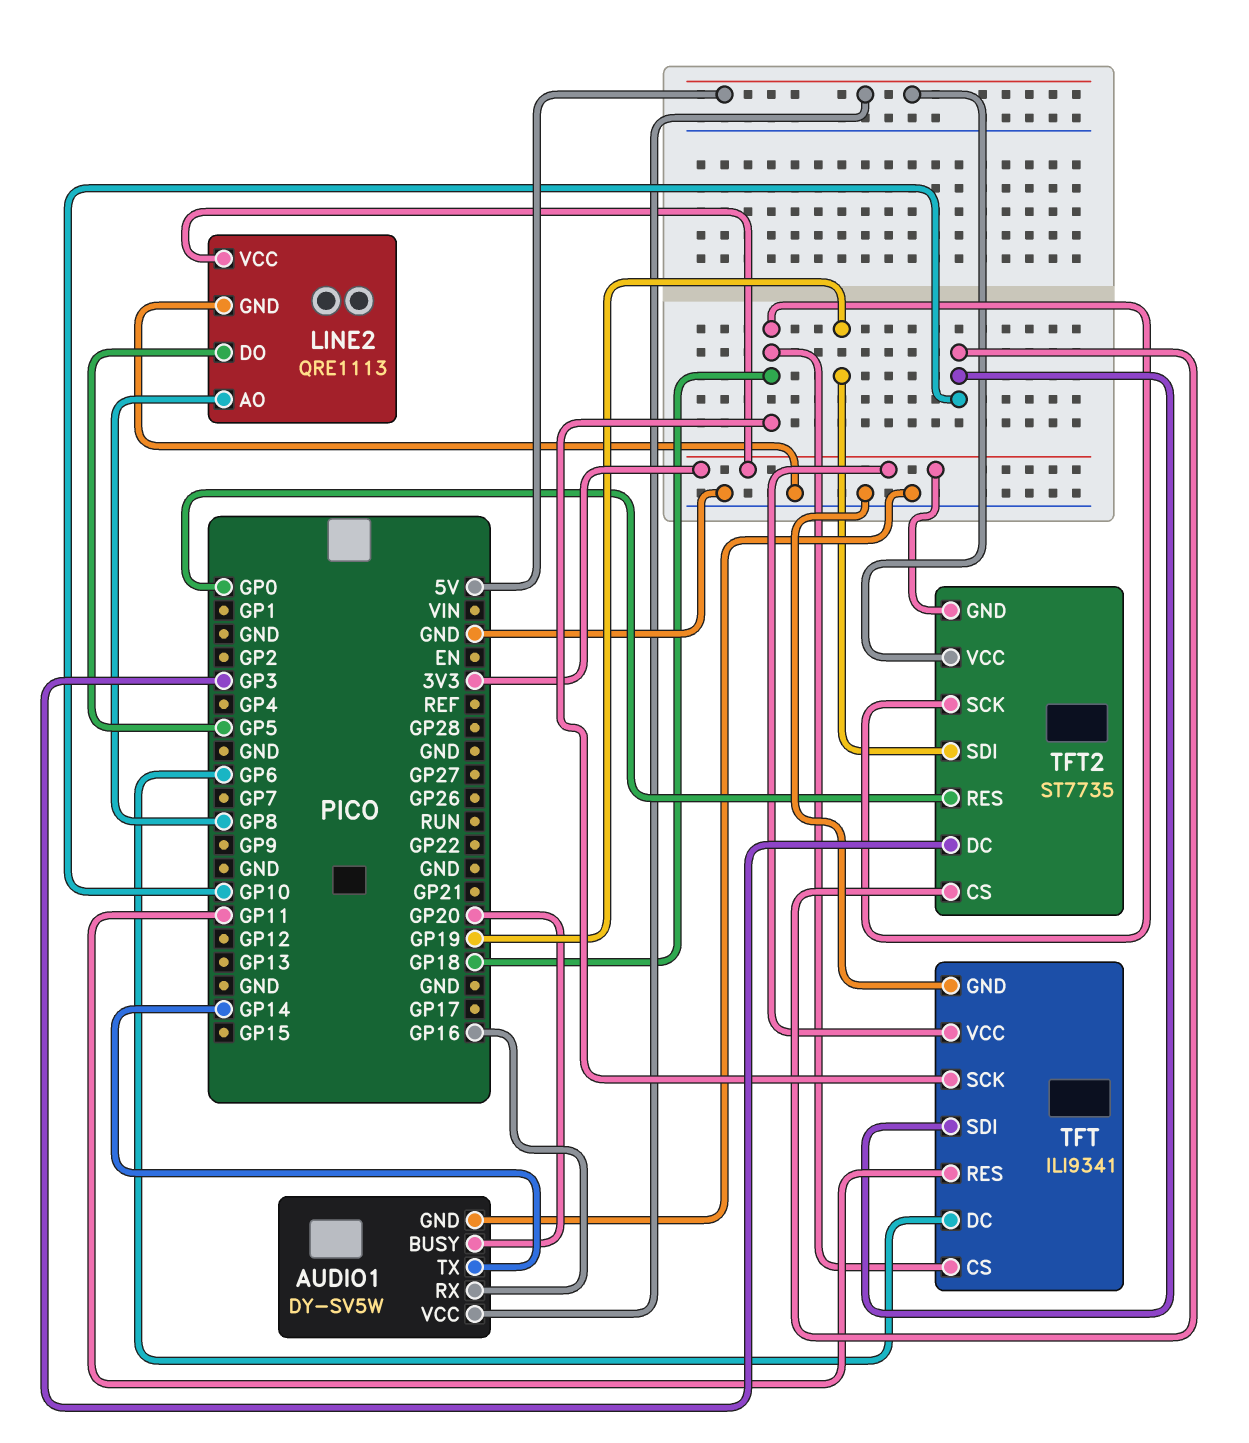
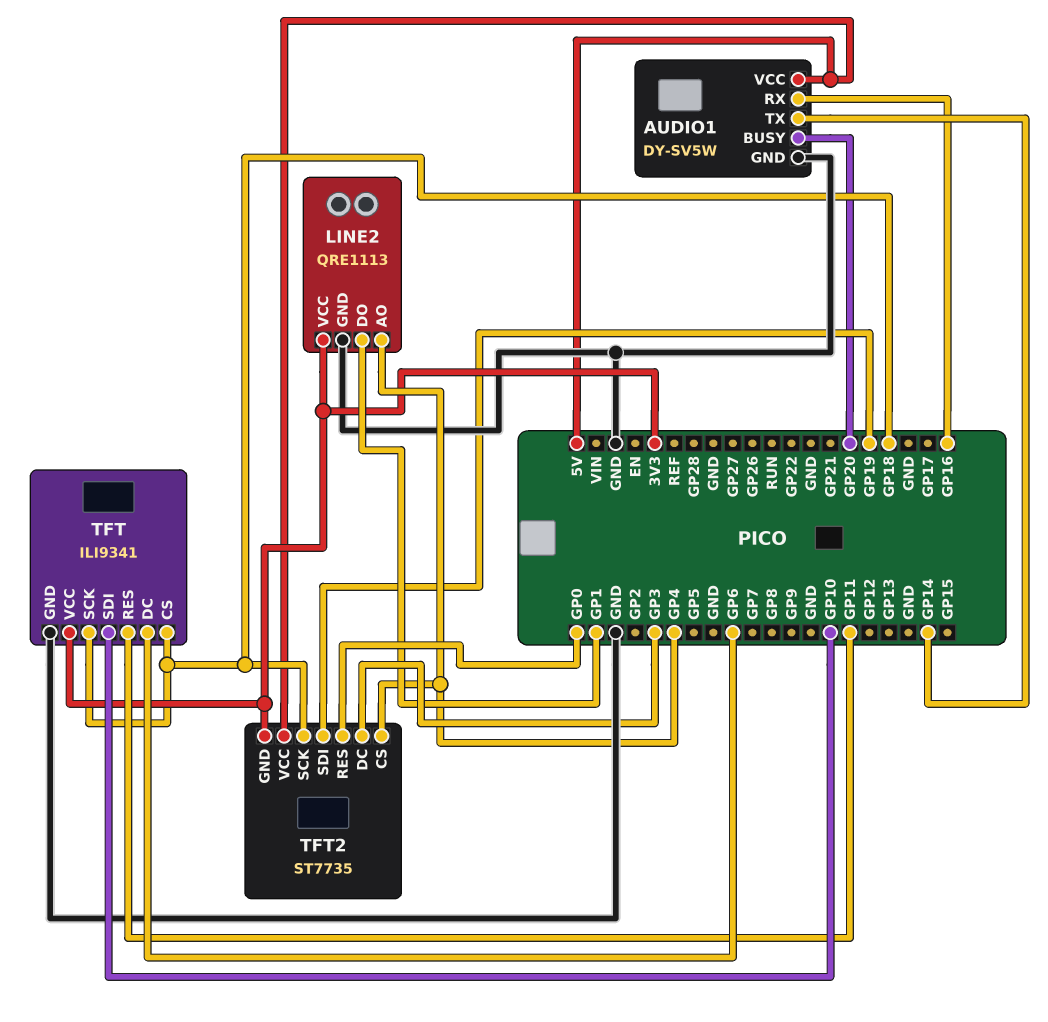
LINE2 pin AO: GP8 -> GP4
LINE2 pin DO: GP5 -> GP1
TFT2 pin CS: GP10 -> GP4

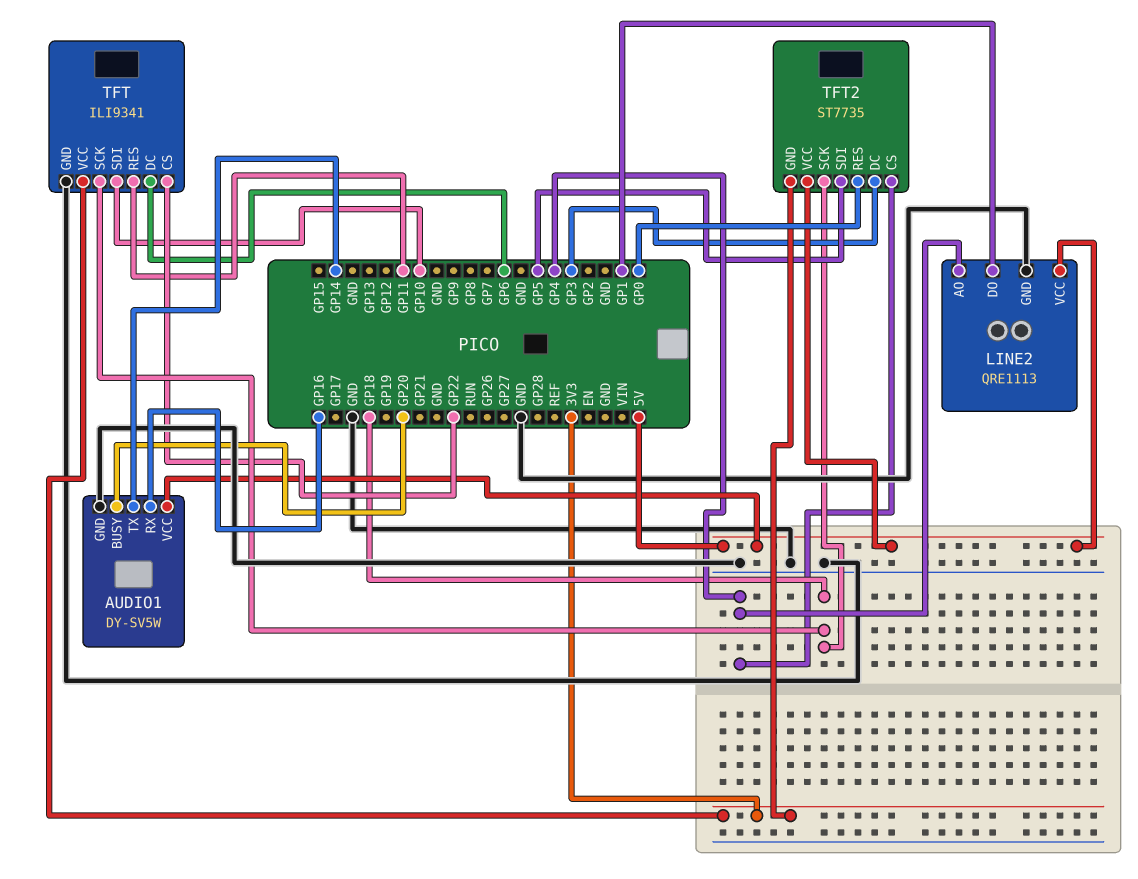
LINE2 pin VCC: 3V3 -> 5V
TFT pin CS: GP18 -> GP22
TFT2 pin SDI: GP19 -> GP5

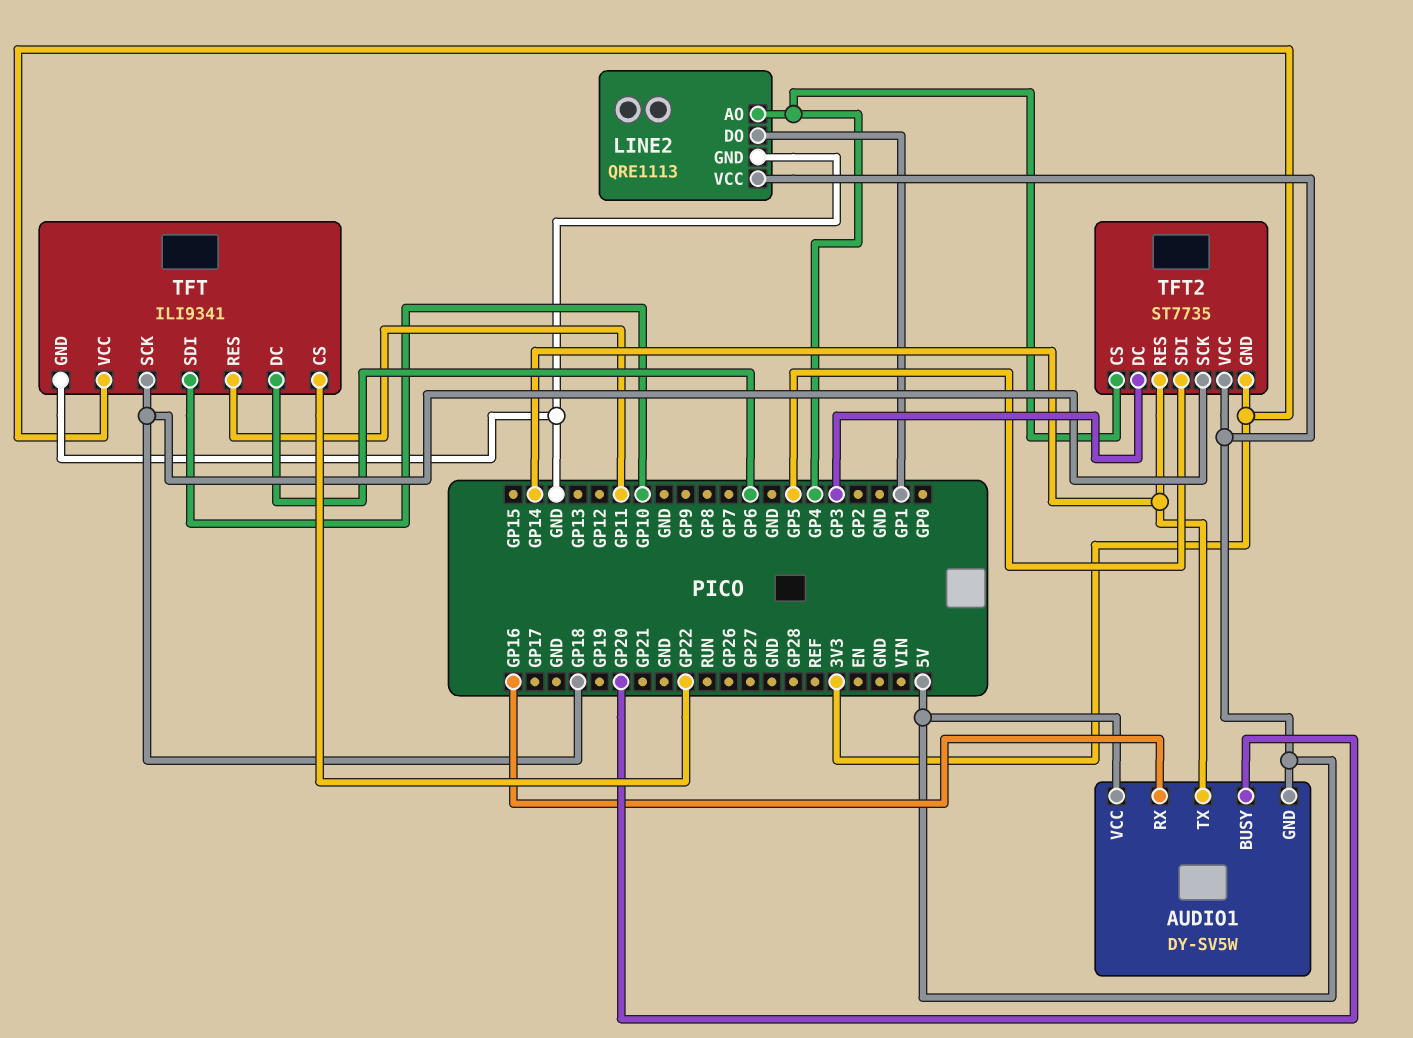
AUDIO1 pin GND: GND -> 5V
TFT2 pin RES: GP0 -> GP14

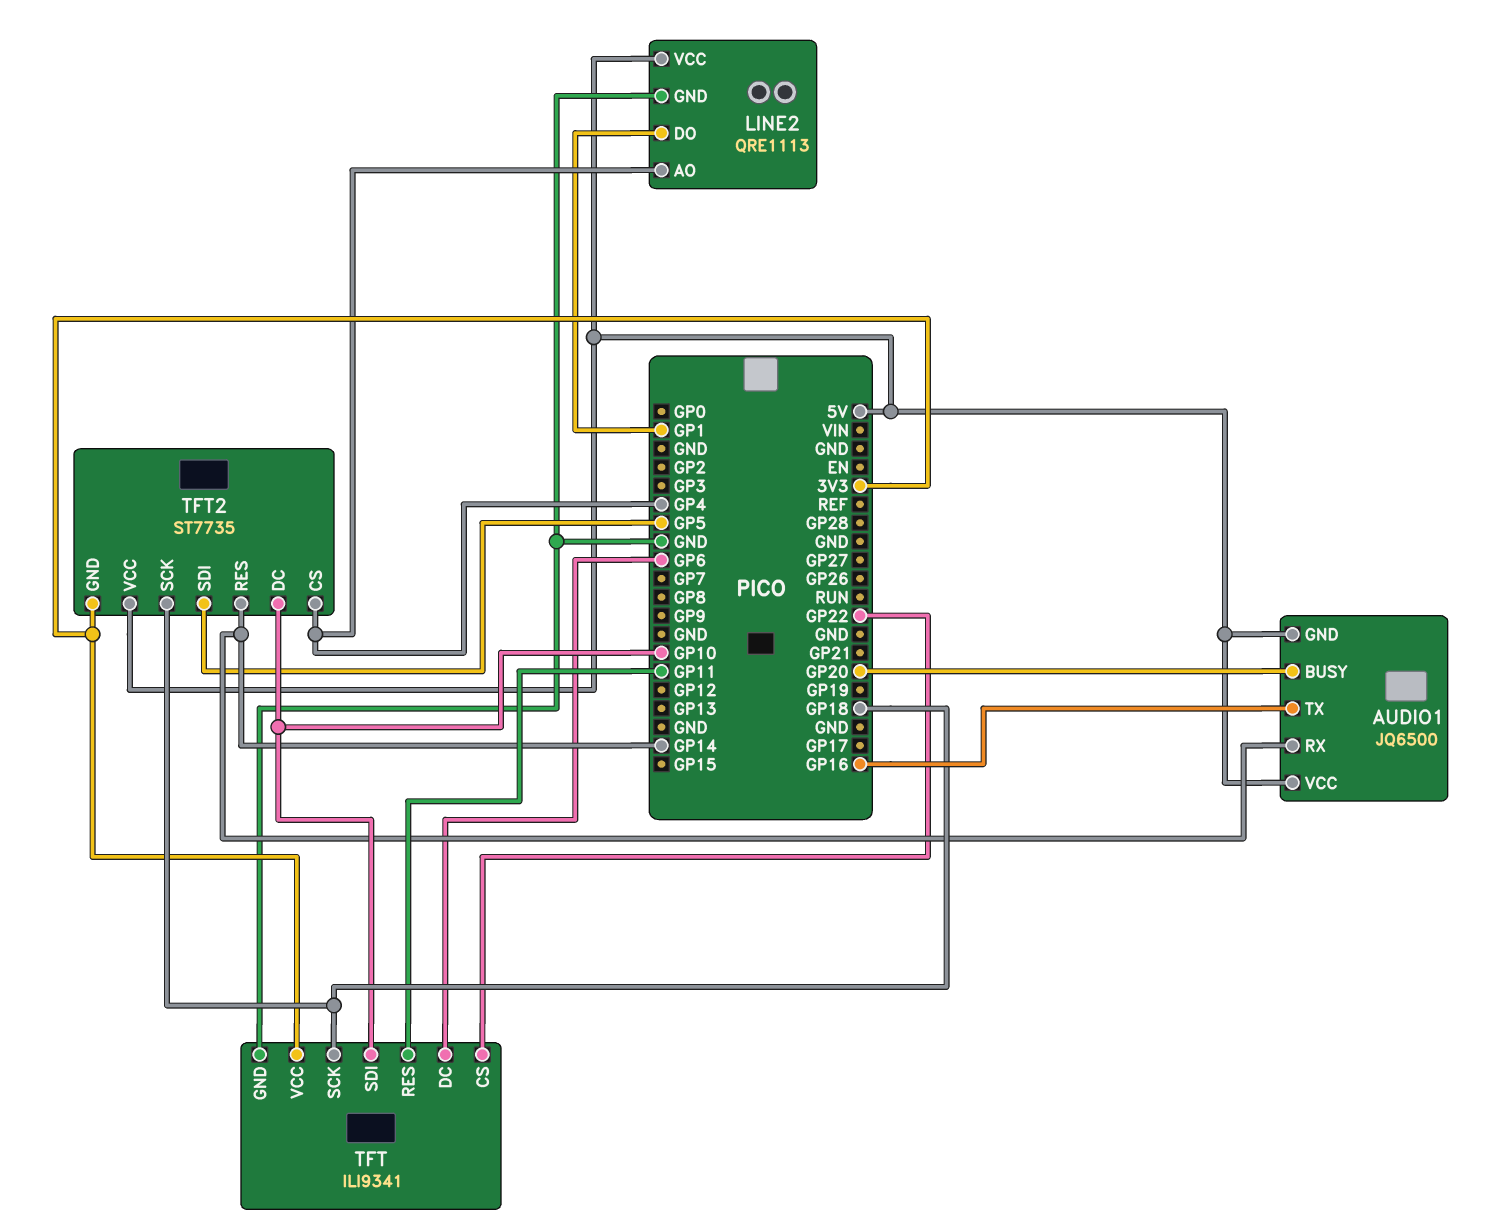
AUDIO1: DY-SV5W -> JQ6500
AUDIO1 pin RX: GP16 -> GP14
AUDIO1 pin TX: GP14 -> GP16
TFT2 pin DC: GP3 -> GP10

